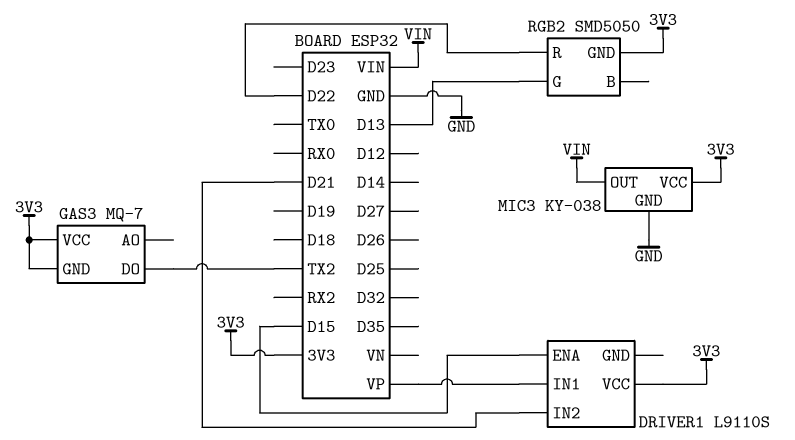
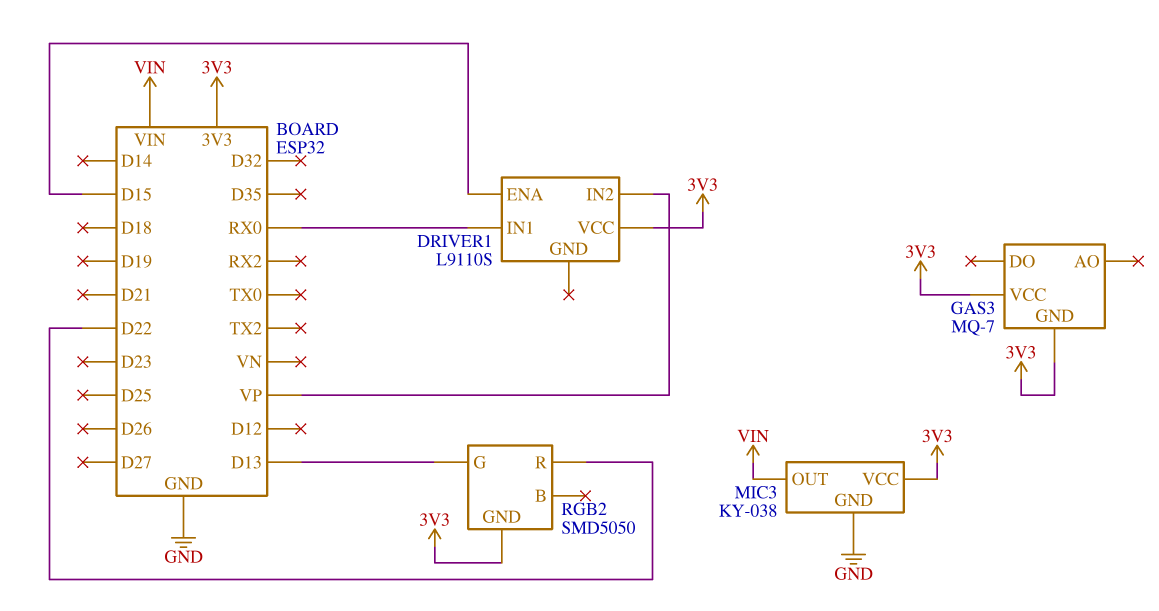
DRIVER1 pin IN1: VP -> RX0
DRIVER1 pin IN2: D21 -> VP
GAS3 pin DO: TX2 -> none

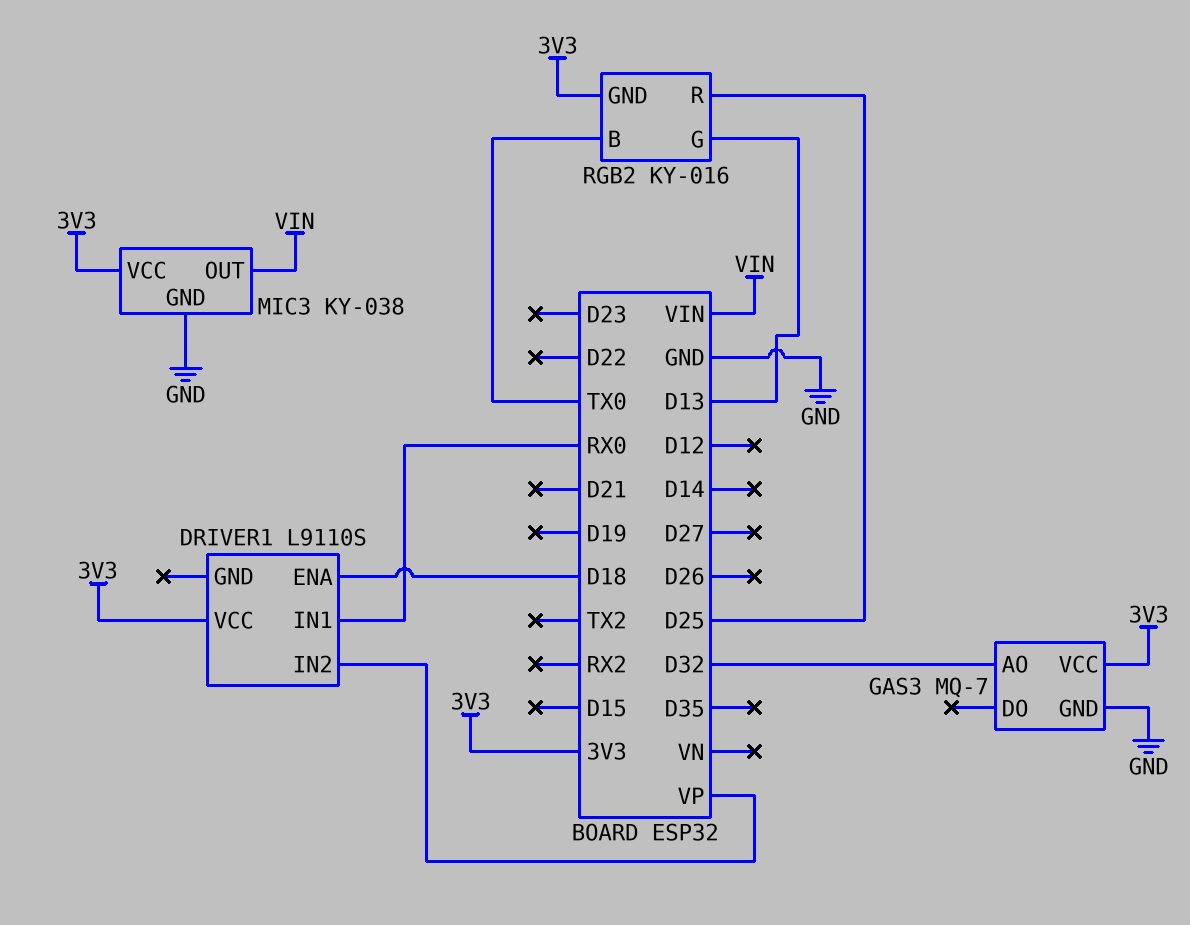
DRIVER1 pin ENA: D15 -> D18
GAS3 pin AO: none -> D32
GAS3 pin GND: 3V3 -> GND
RGB2: SMD5050 -> KY-016
RGB2 pin B: none -> TX0
RGB2 pin R: D22 -> D25

